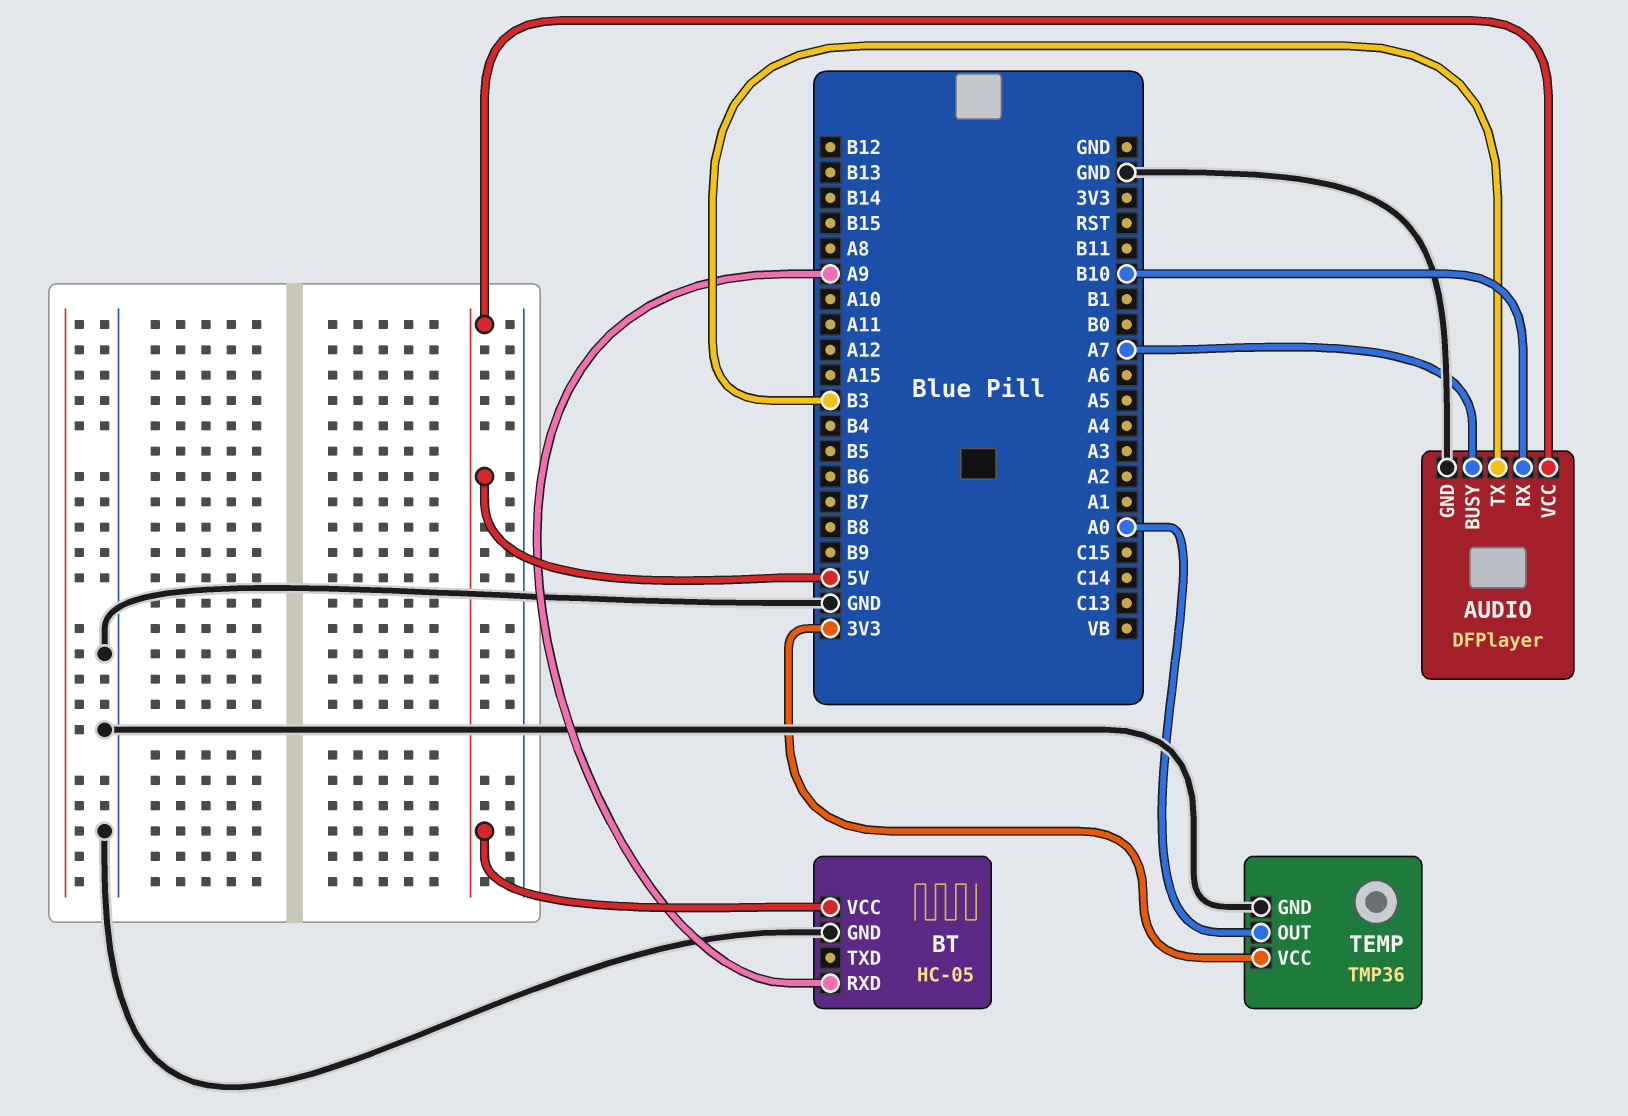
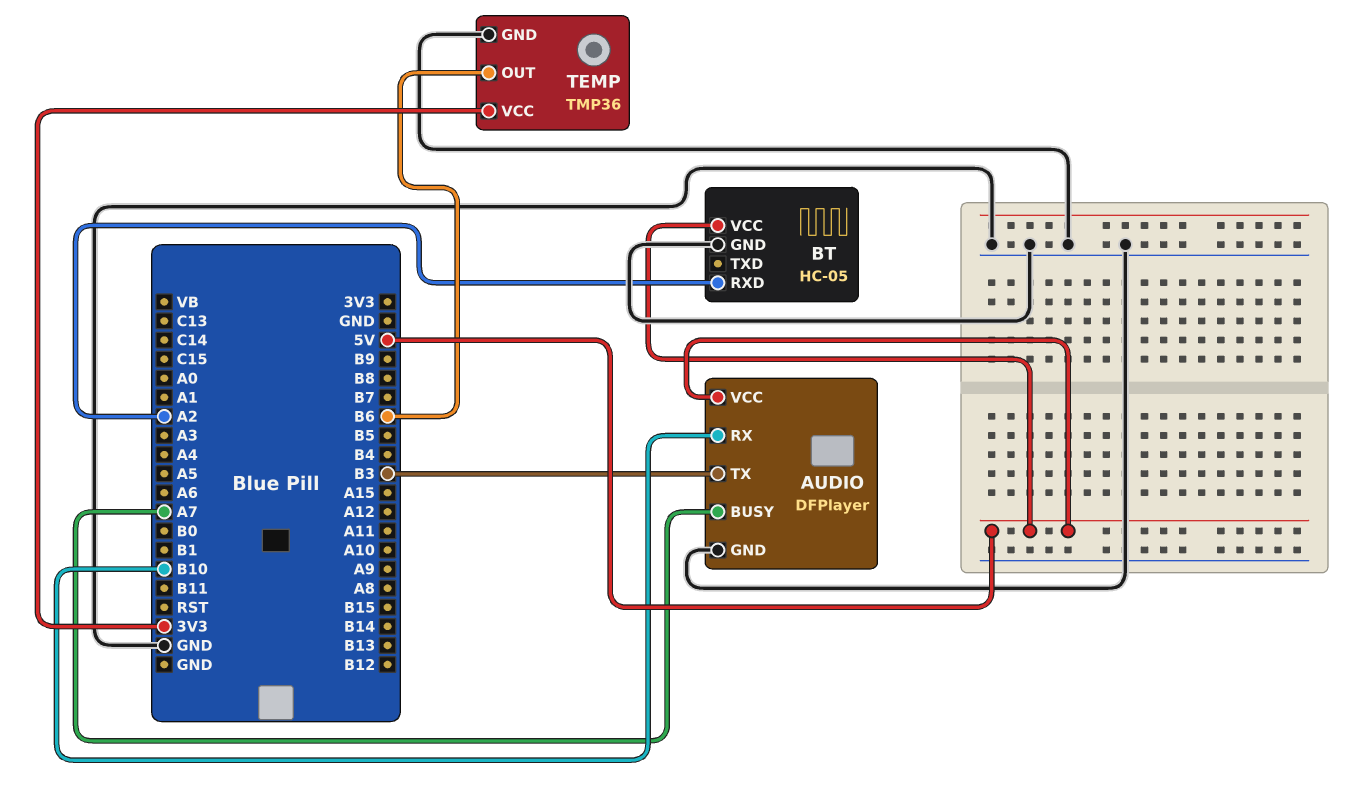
BT pin RXD: A9 -> A2
TEMP pin OUT: A0 -> B6

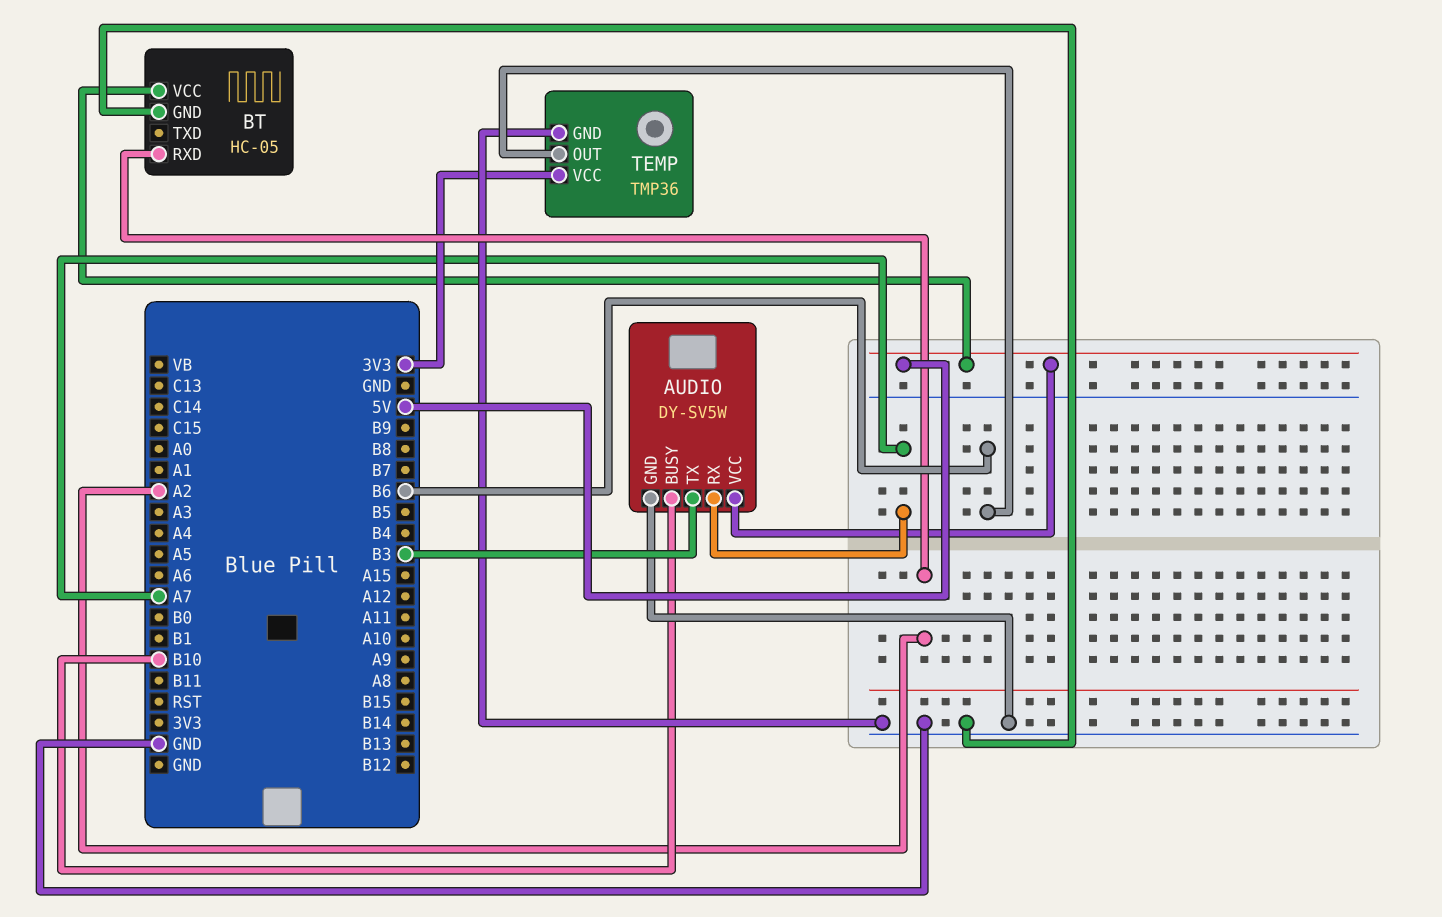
AUDIO: DFPlayer -> DY-SV5W
AUDIO pin BUSY: A7 -> B10
AUDIO pin RX: B10 -> A7

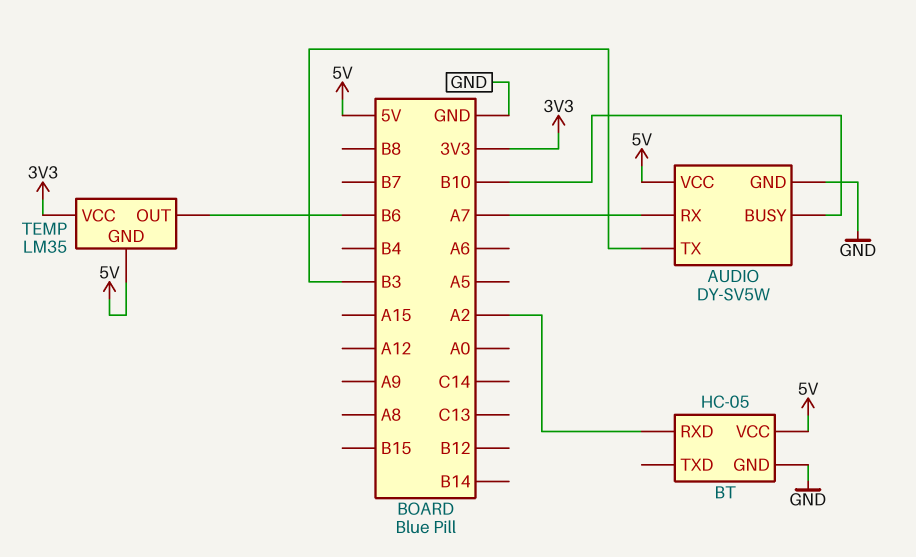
TEMP: TMP36 -> LM35
TEMP pin GND: GND -> 5V

